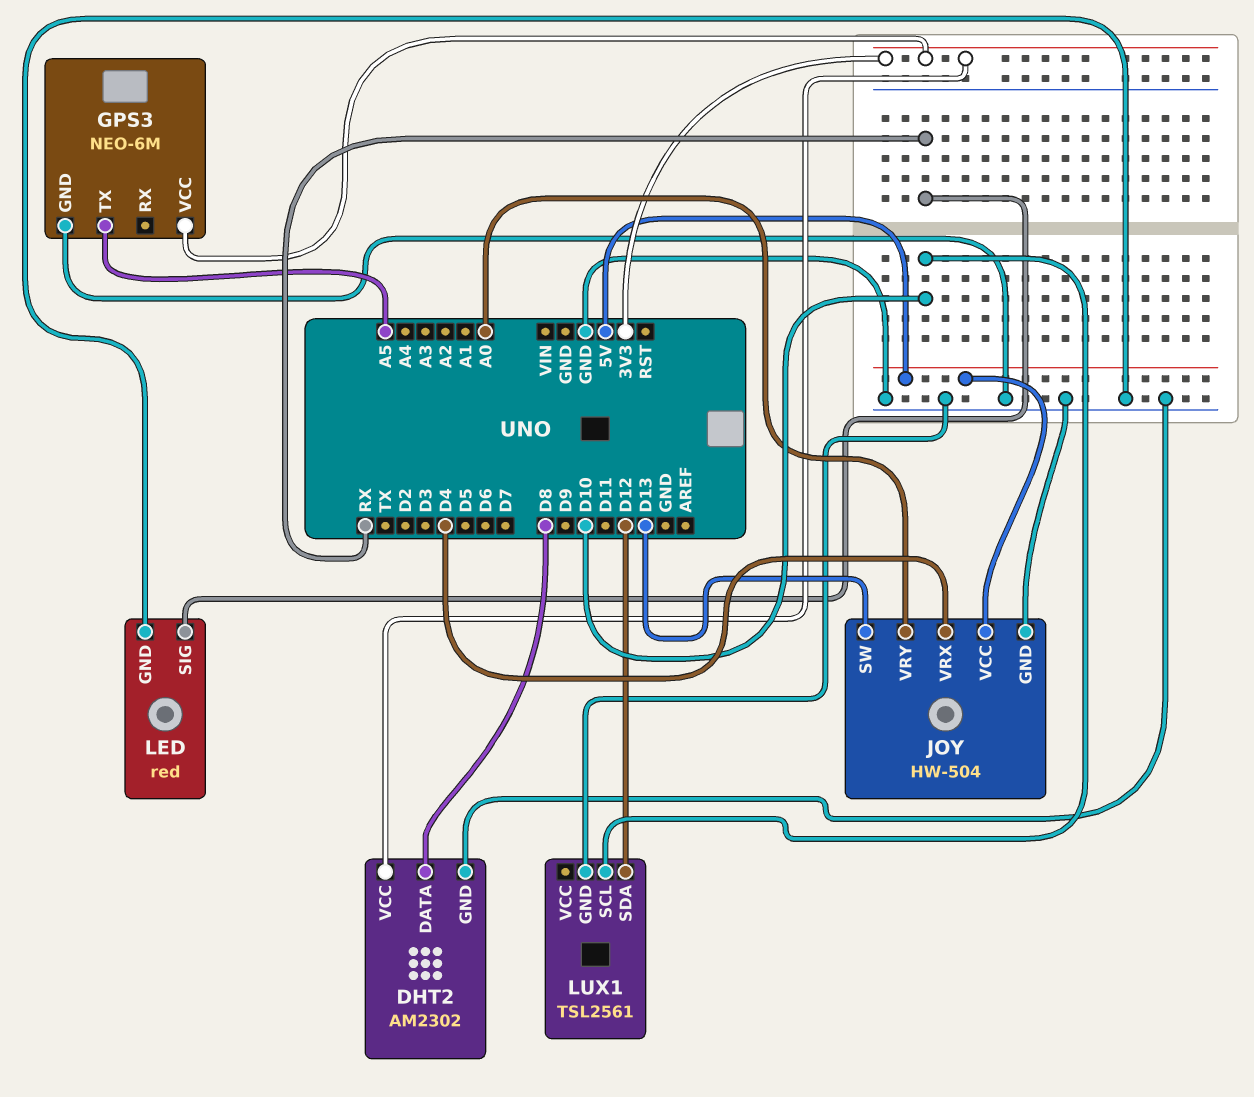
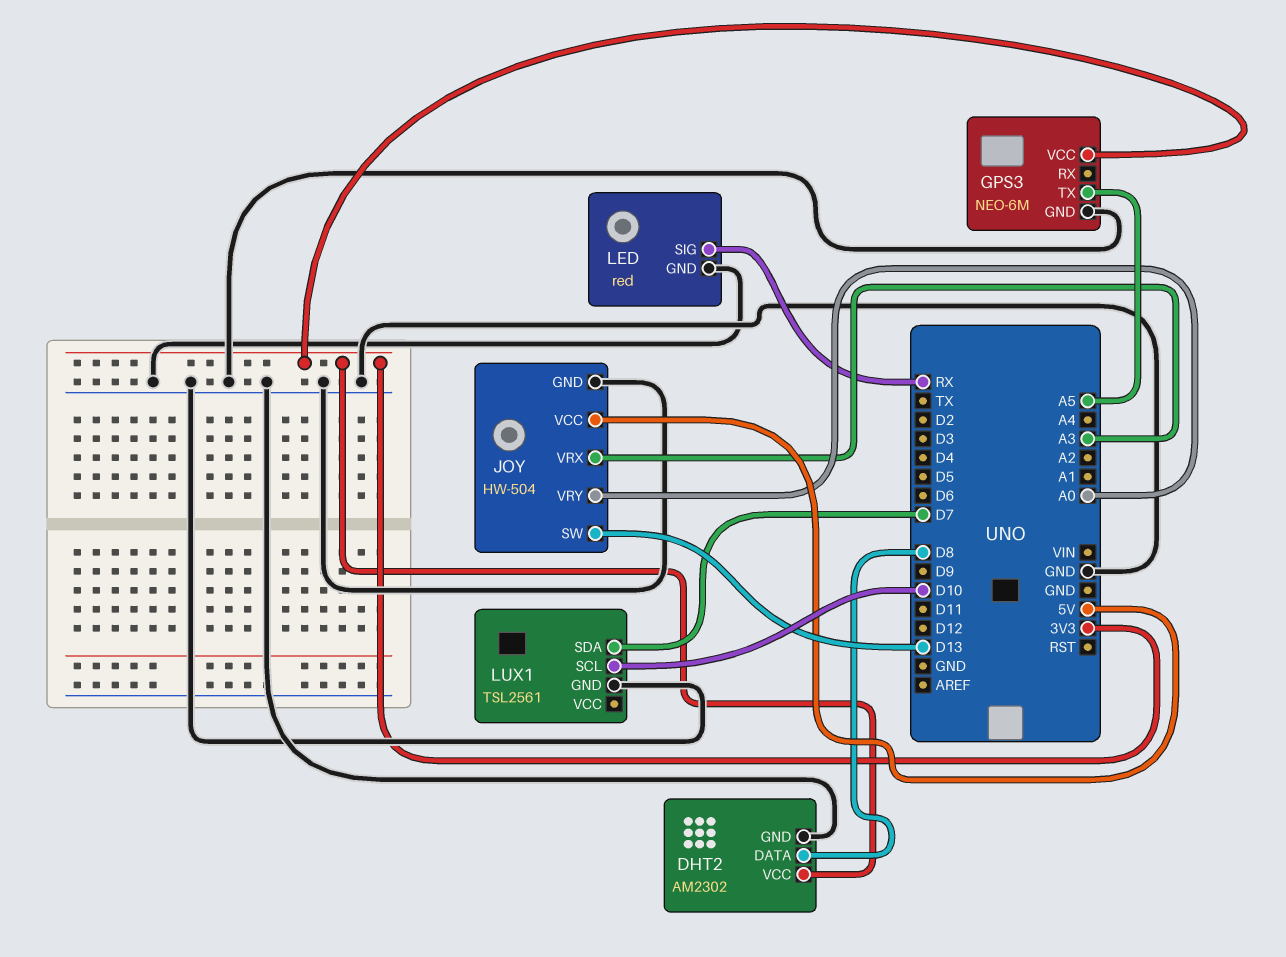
JOY pin VRX: D4 -> A3
LUX1 pin SDA: D12 -> D7

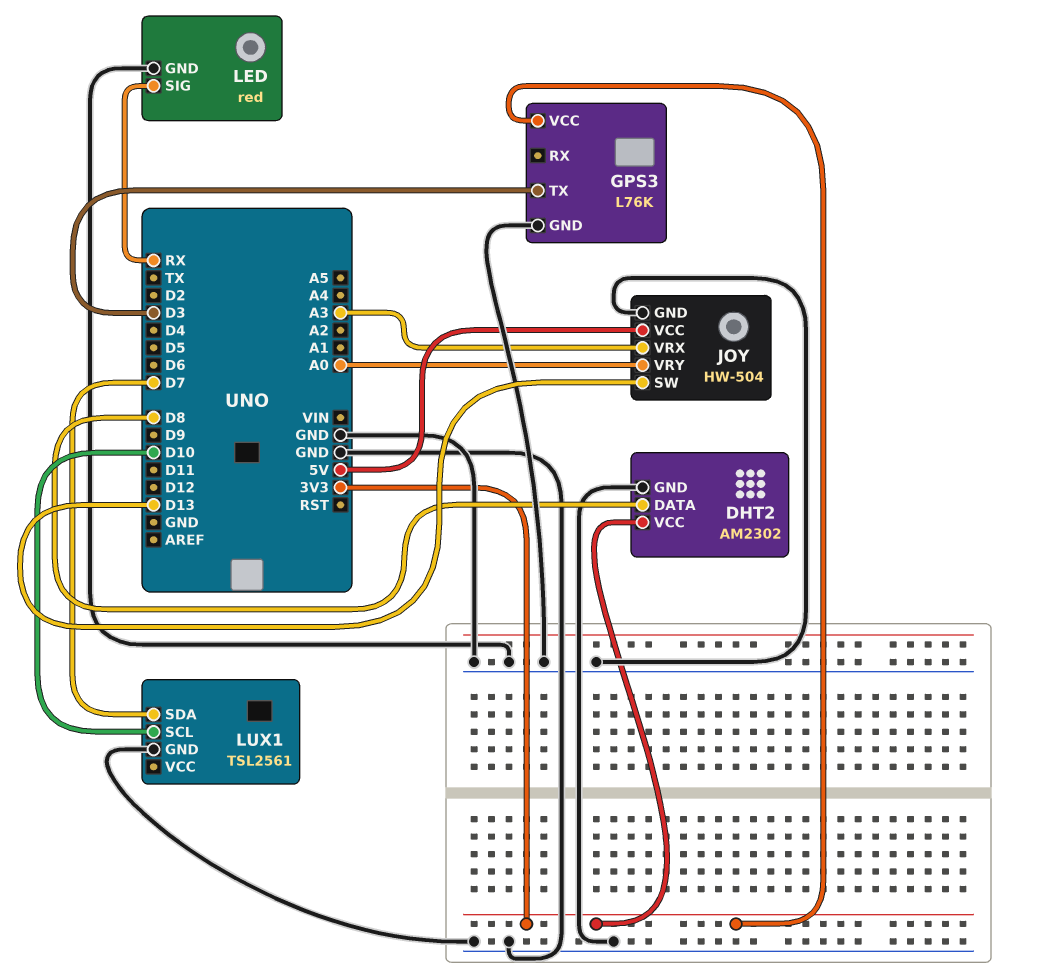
GPS3: NEO-6M -> L76K
GPS3 pin TX: A5 -> D3

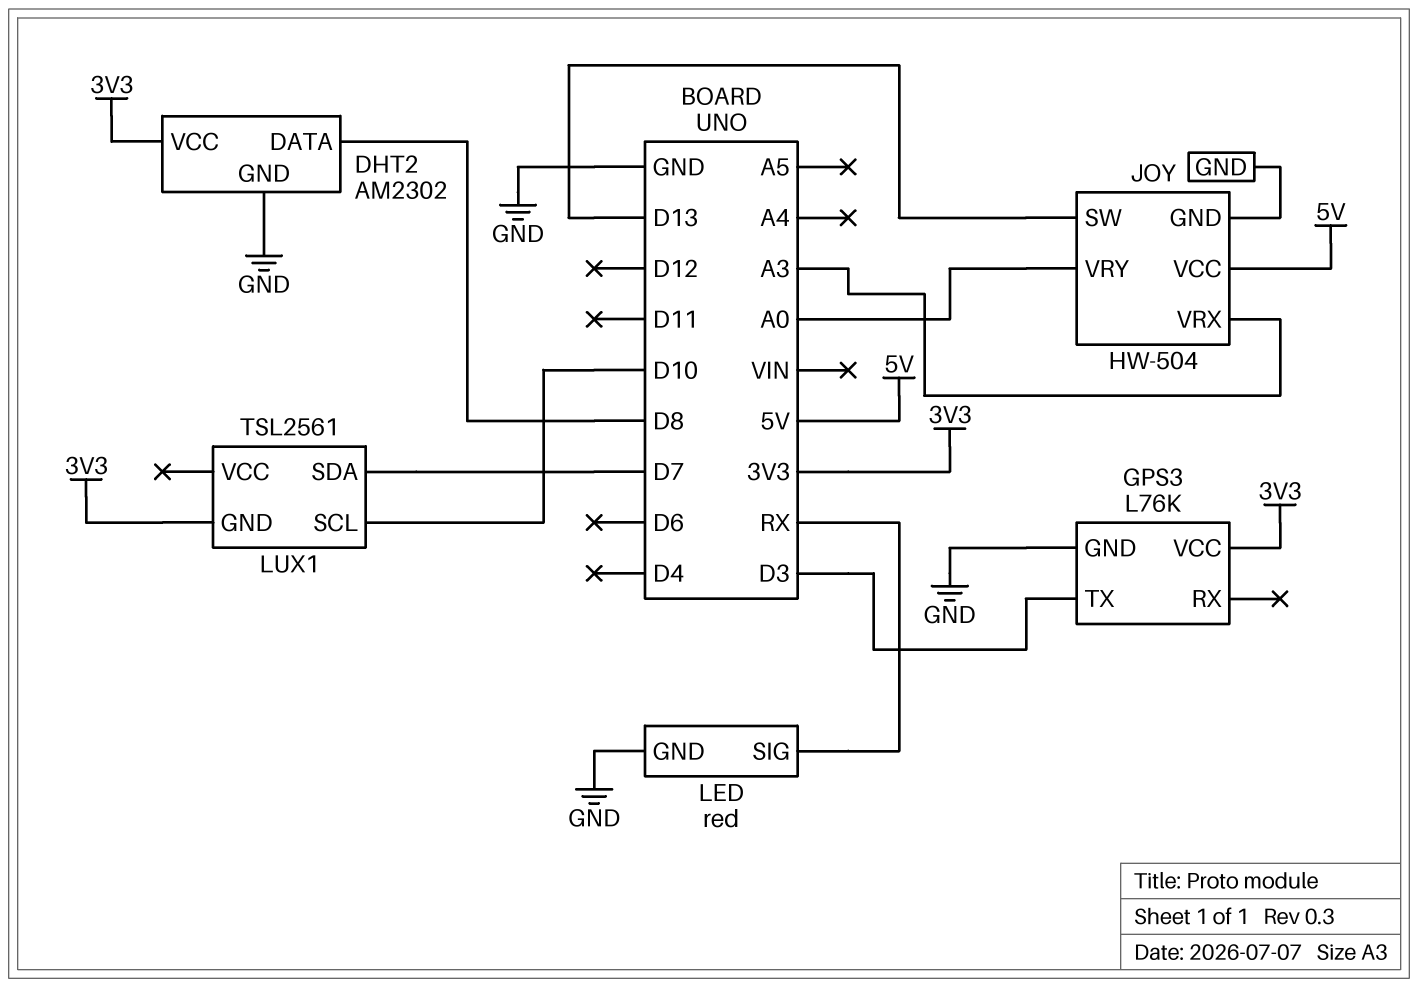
LUX1 pin GND: GND -> 3V3

